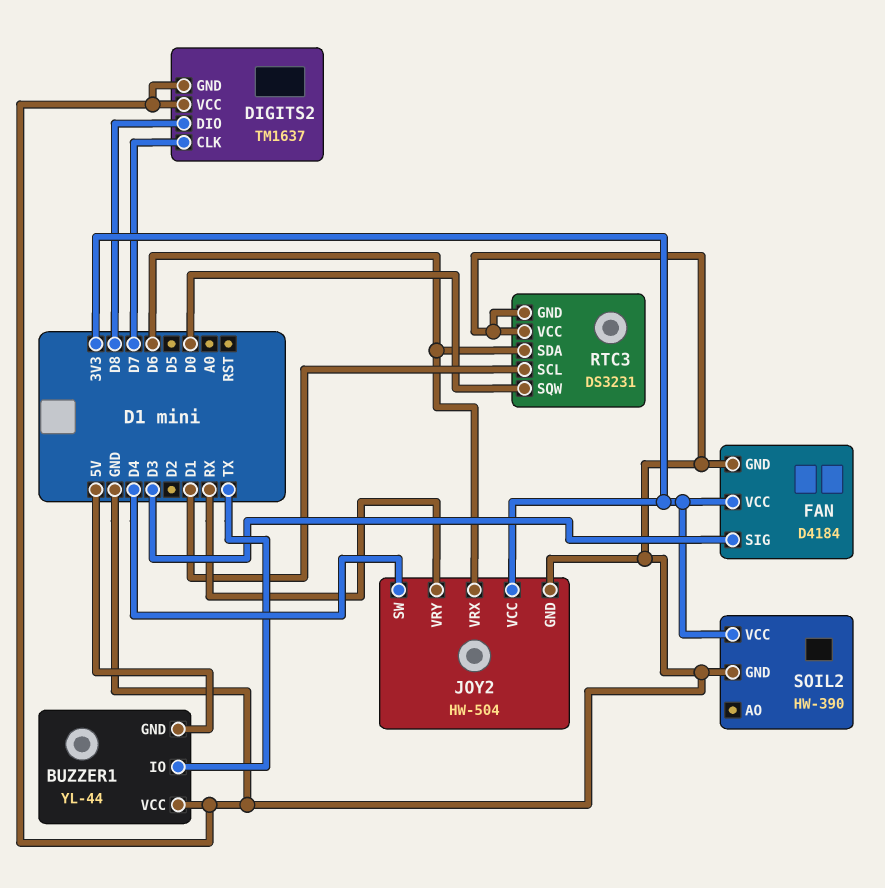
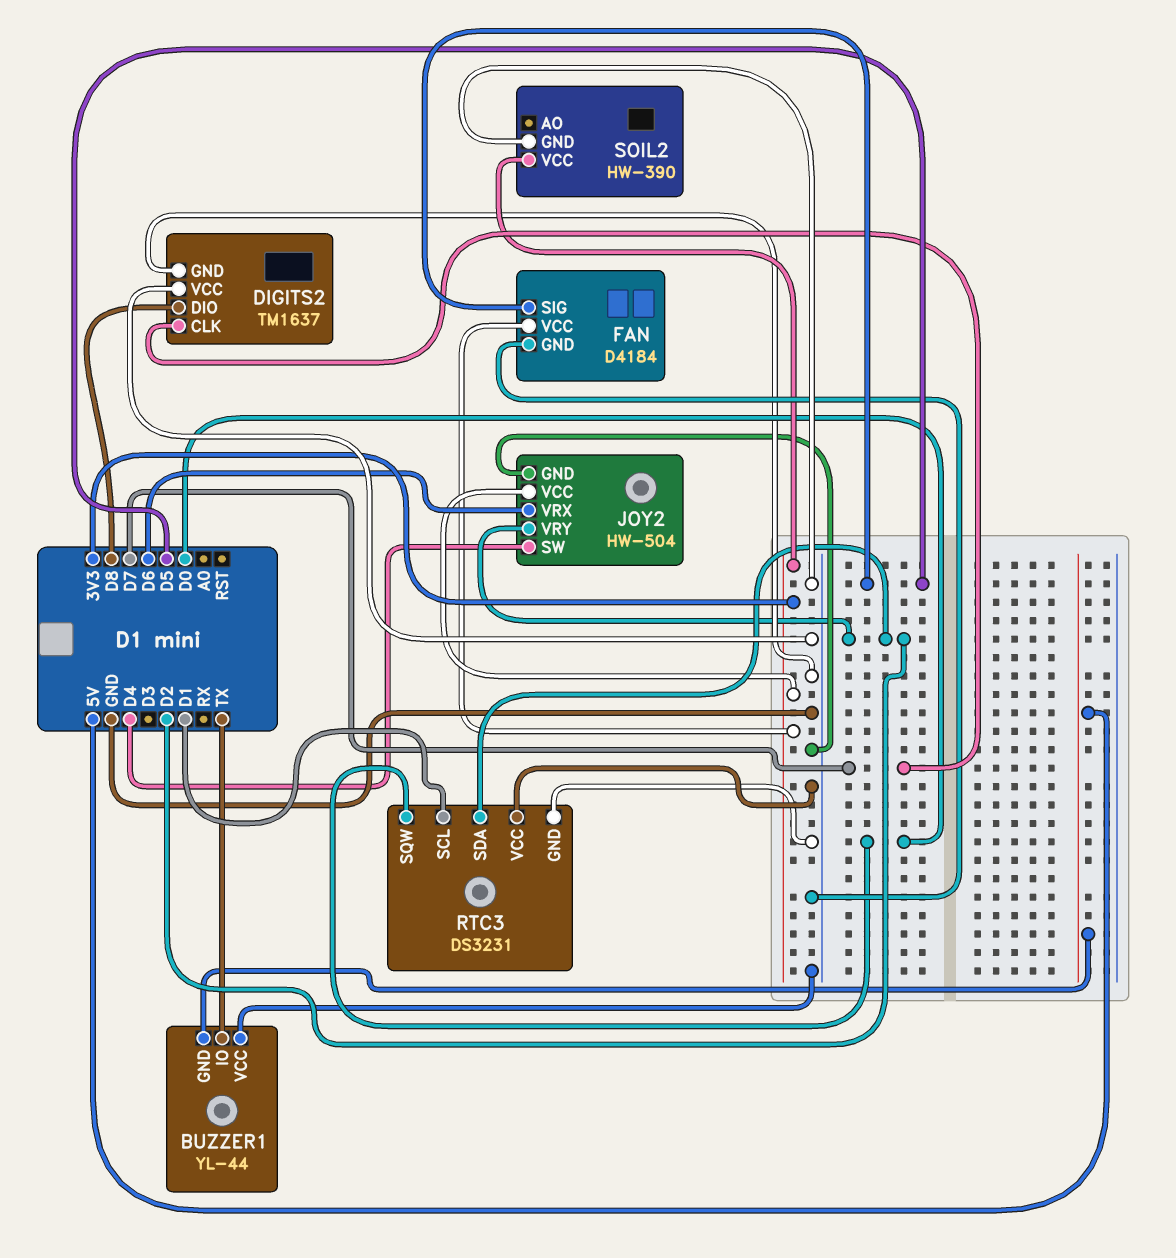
FAN pin SIG: D3 -> D5
JOY2 pin VRY: RX -> D2
RTC3 pin SDA: D6 -> D2

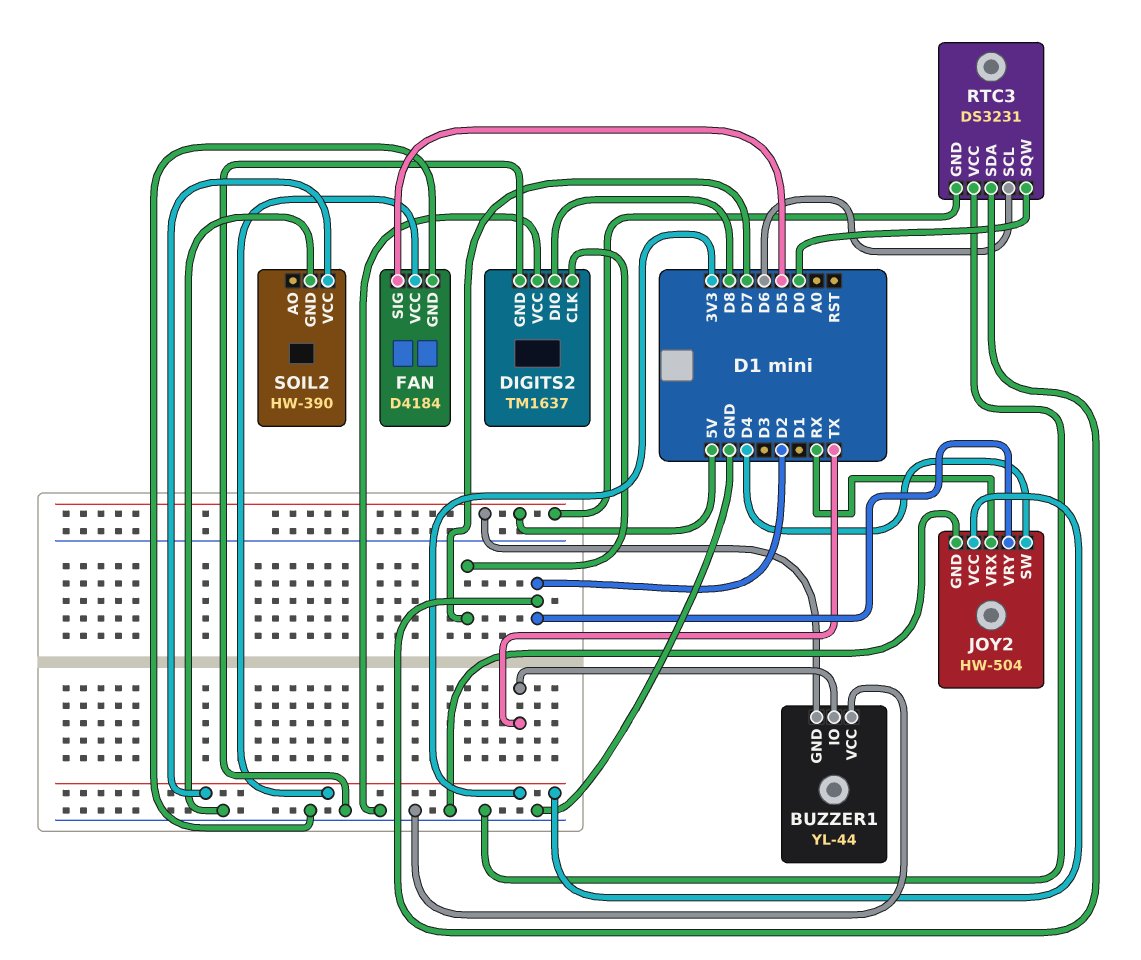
JOY2 pin VRX: D6 -> RX
RTC3 pin GND: GND -> 5V
RTC3 pin SCL: D1 -> D6

